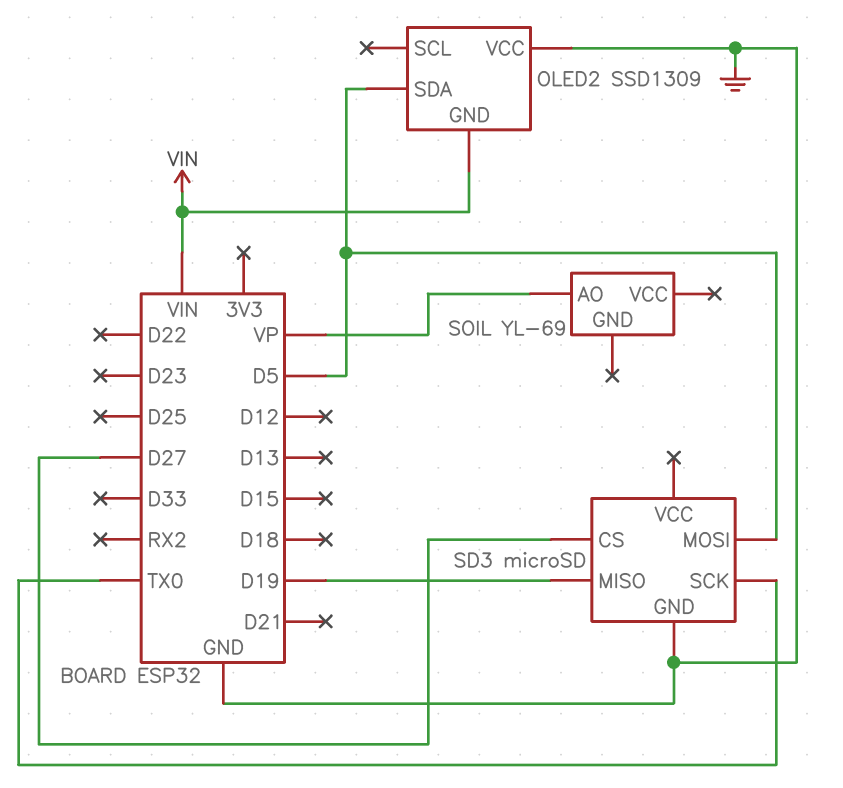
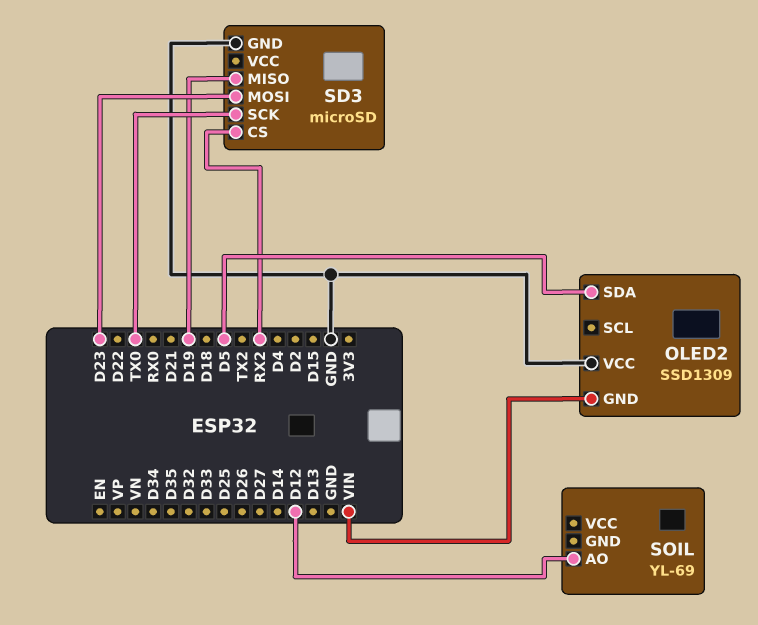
SD3 pin CS: D27 -> RX2
SD3 pin MOSI: D5 -> D23
SOIL pin AO: VP -> D12

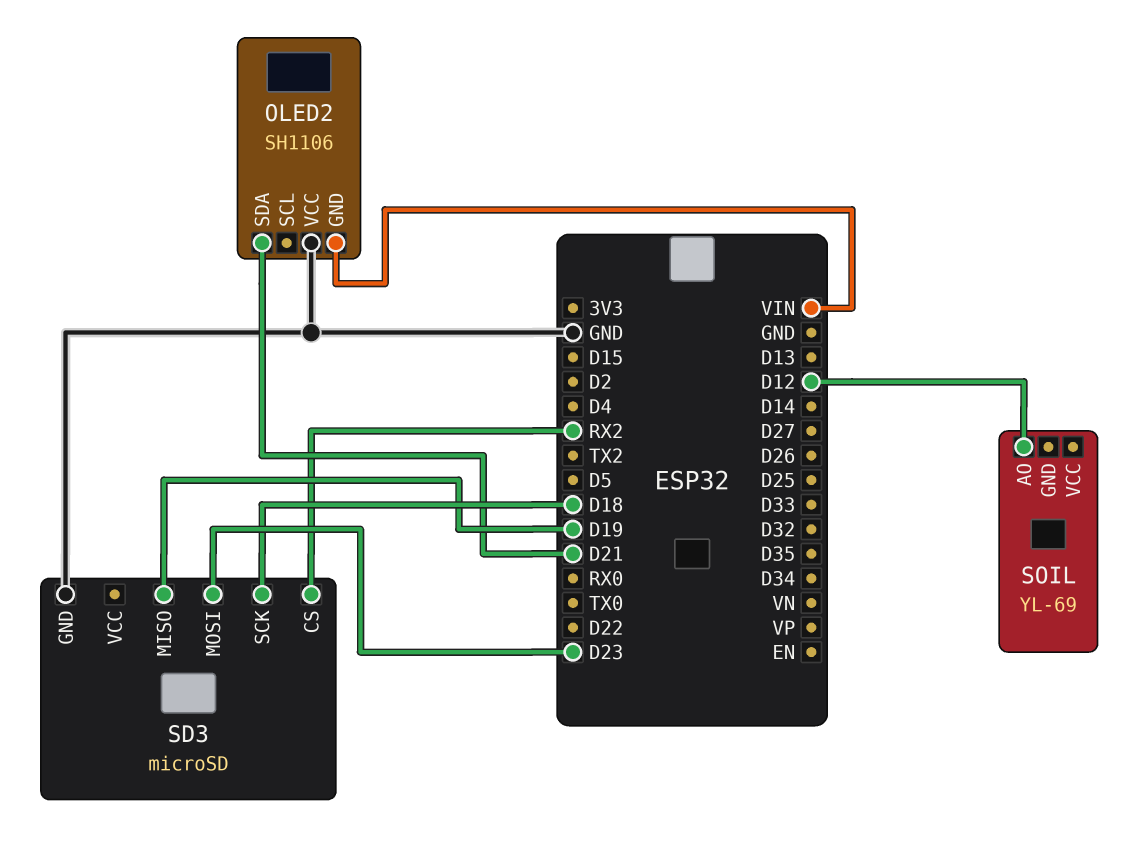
OLED2: SSD1309 -> SH1106
OLED2 pin SDA: D5 -> D21
SD3 pin SCK: TX0 -> D18

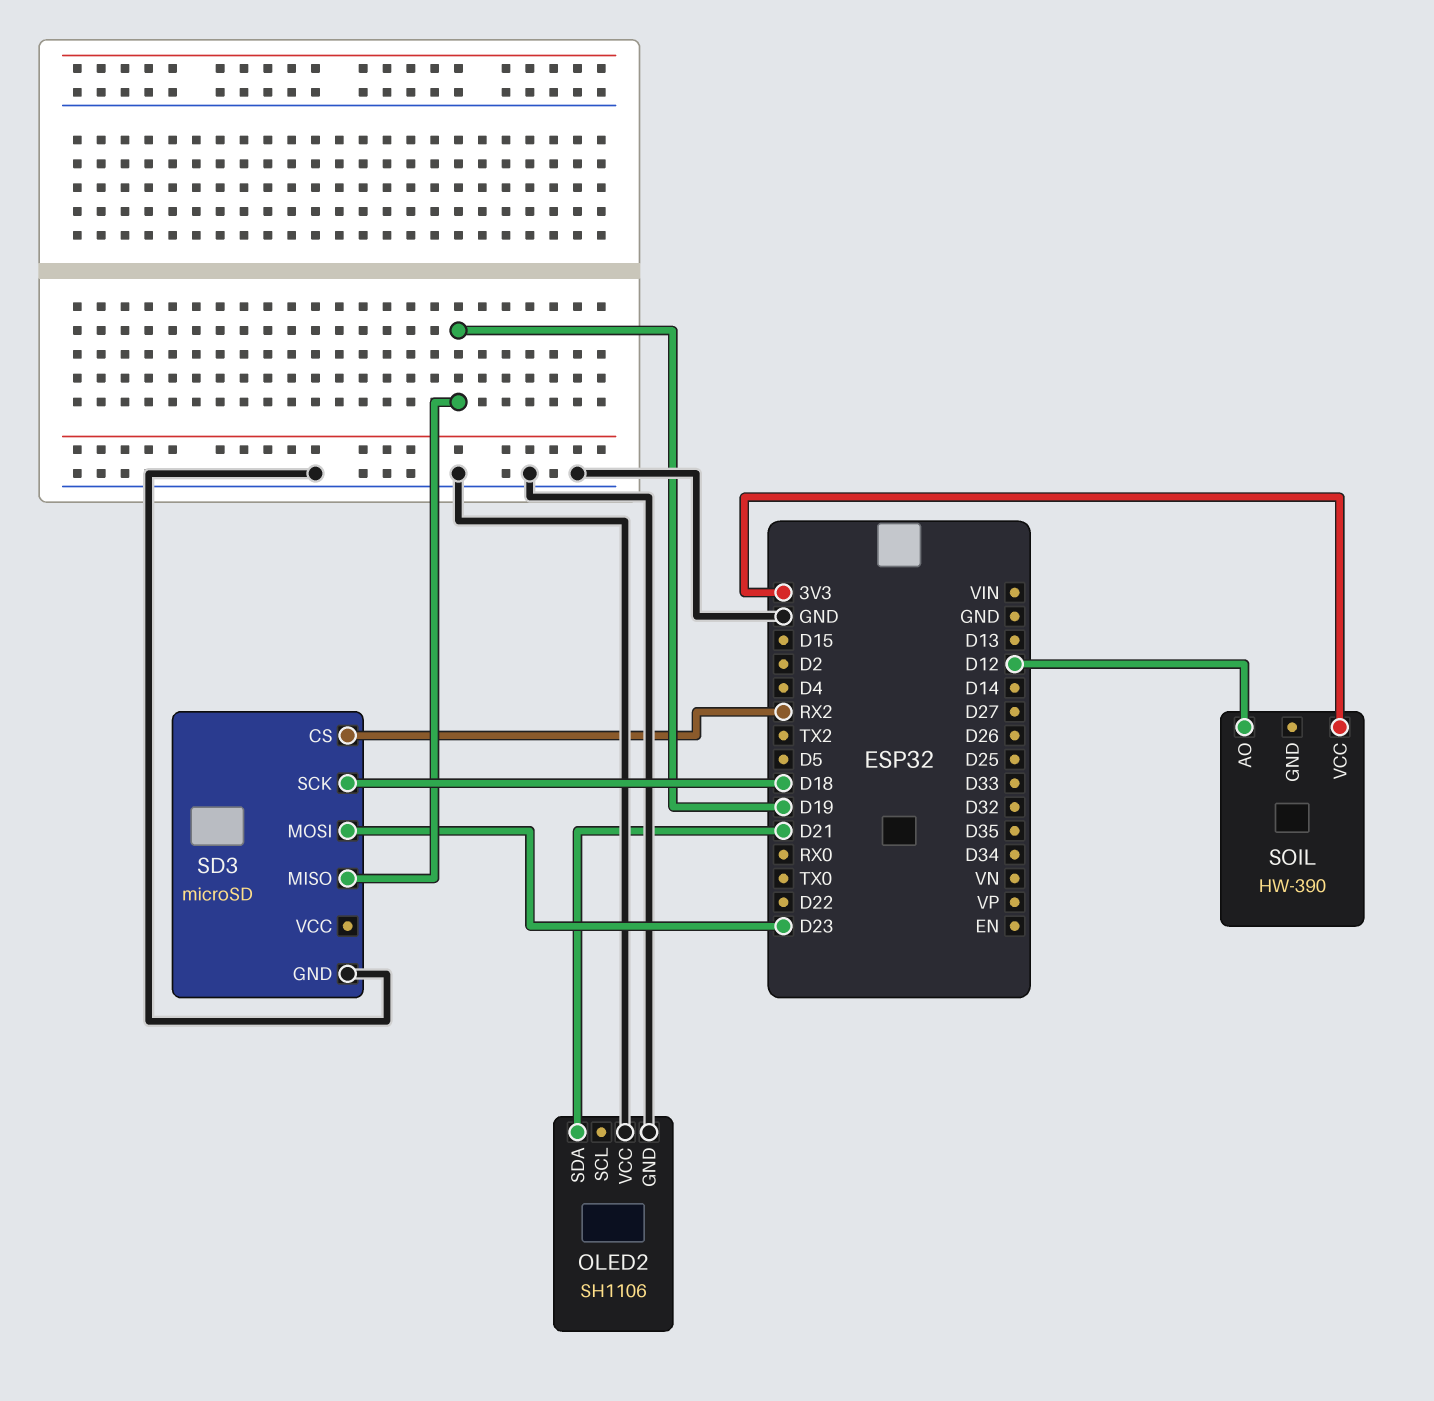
OLED2 pin GND: VIN -> GND
SOIL: YL-69 -> HW-390
SOIL pin VCC: none -> 3V3

